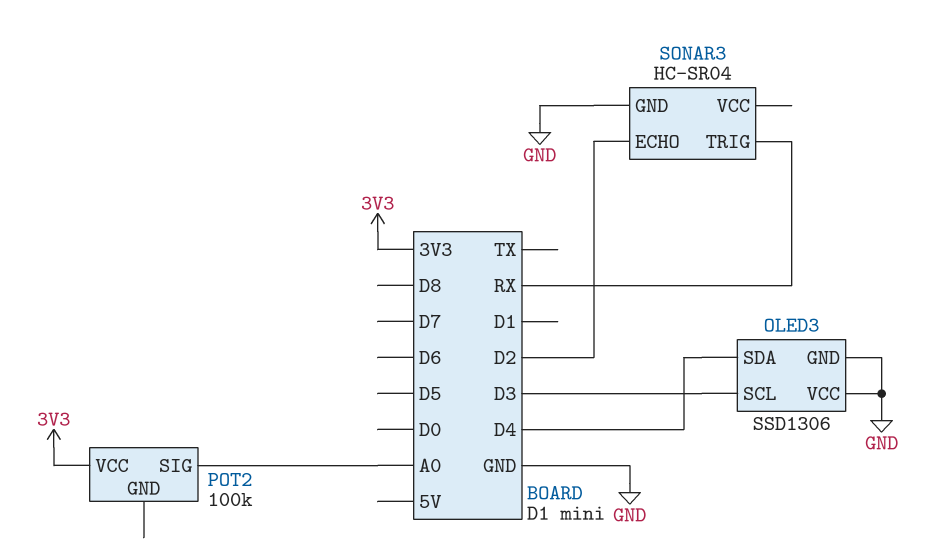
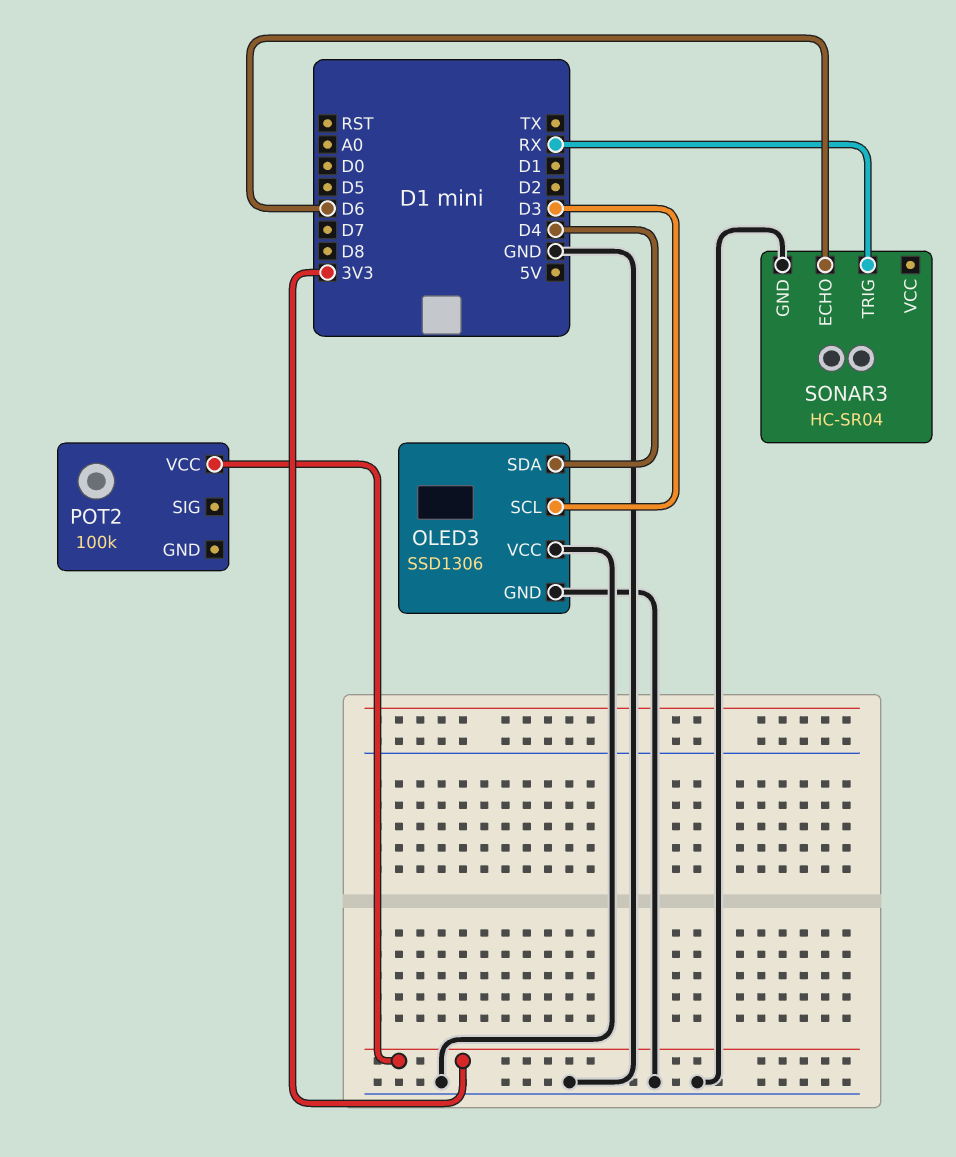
POT2 pin SIG: A0 -> none
SONAR3 pin ECHO: D2 -> D6

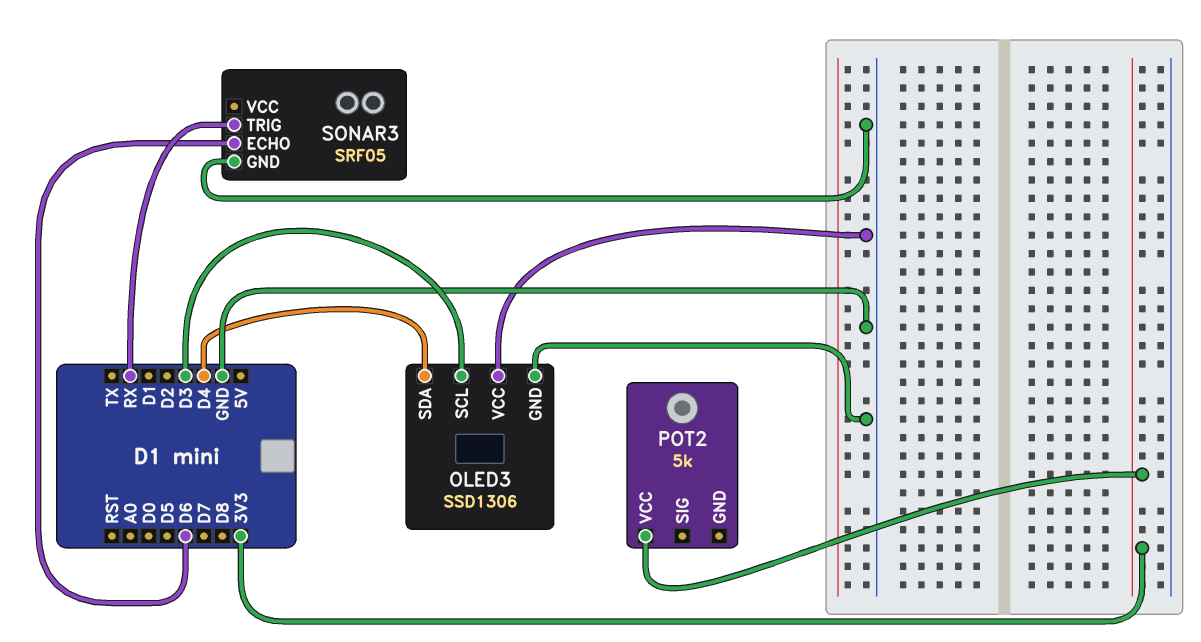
POT2: 100k -> 5k
SONAR3: HC-SR04 -> SRF05

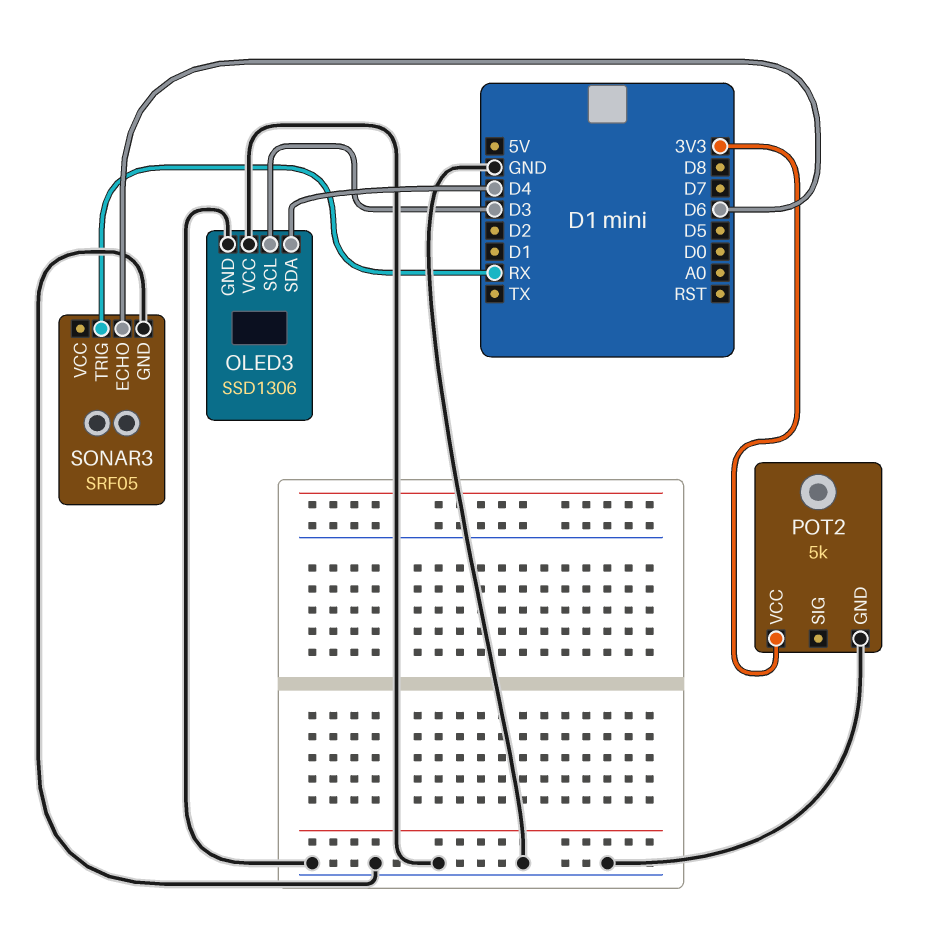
POT2 pin GND: none -> GND

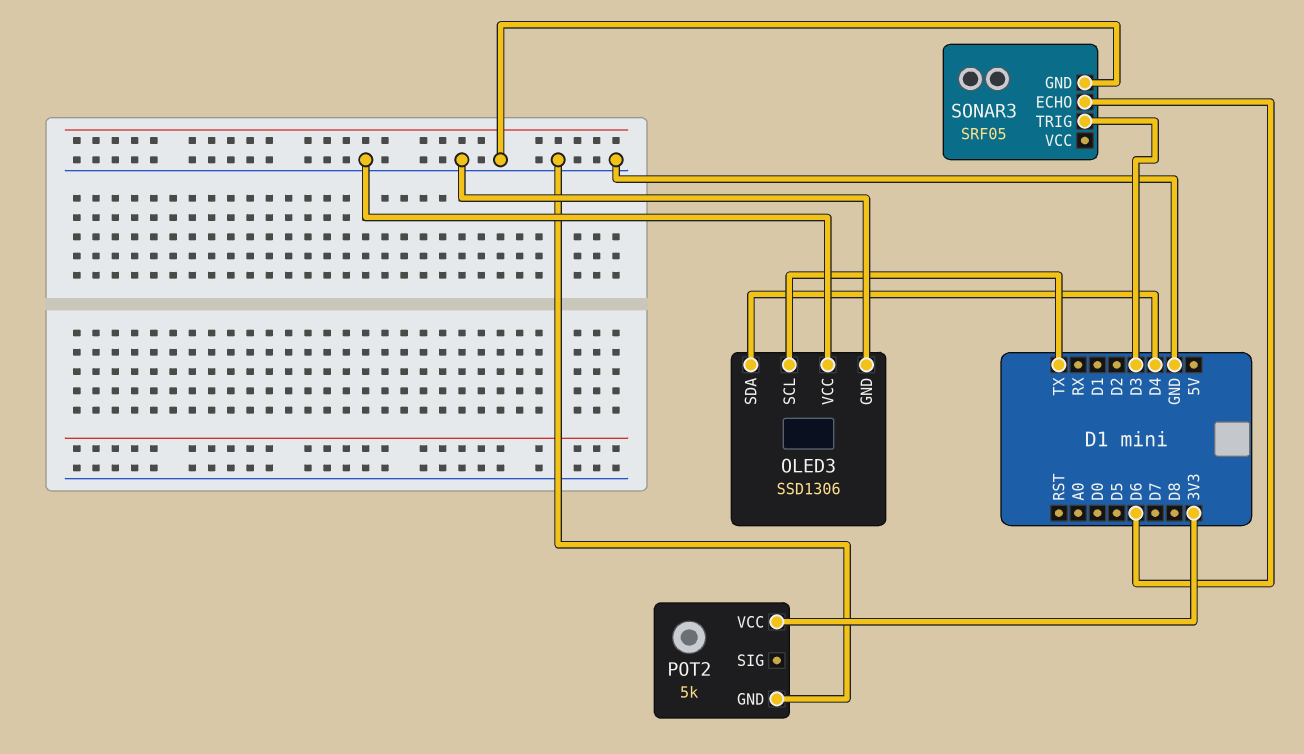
OLED3 pin SCL: D3 -> TX
SONAR3 pin TRIG: RX -> D3

